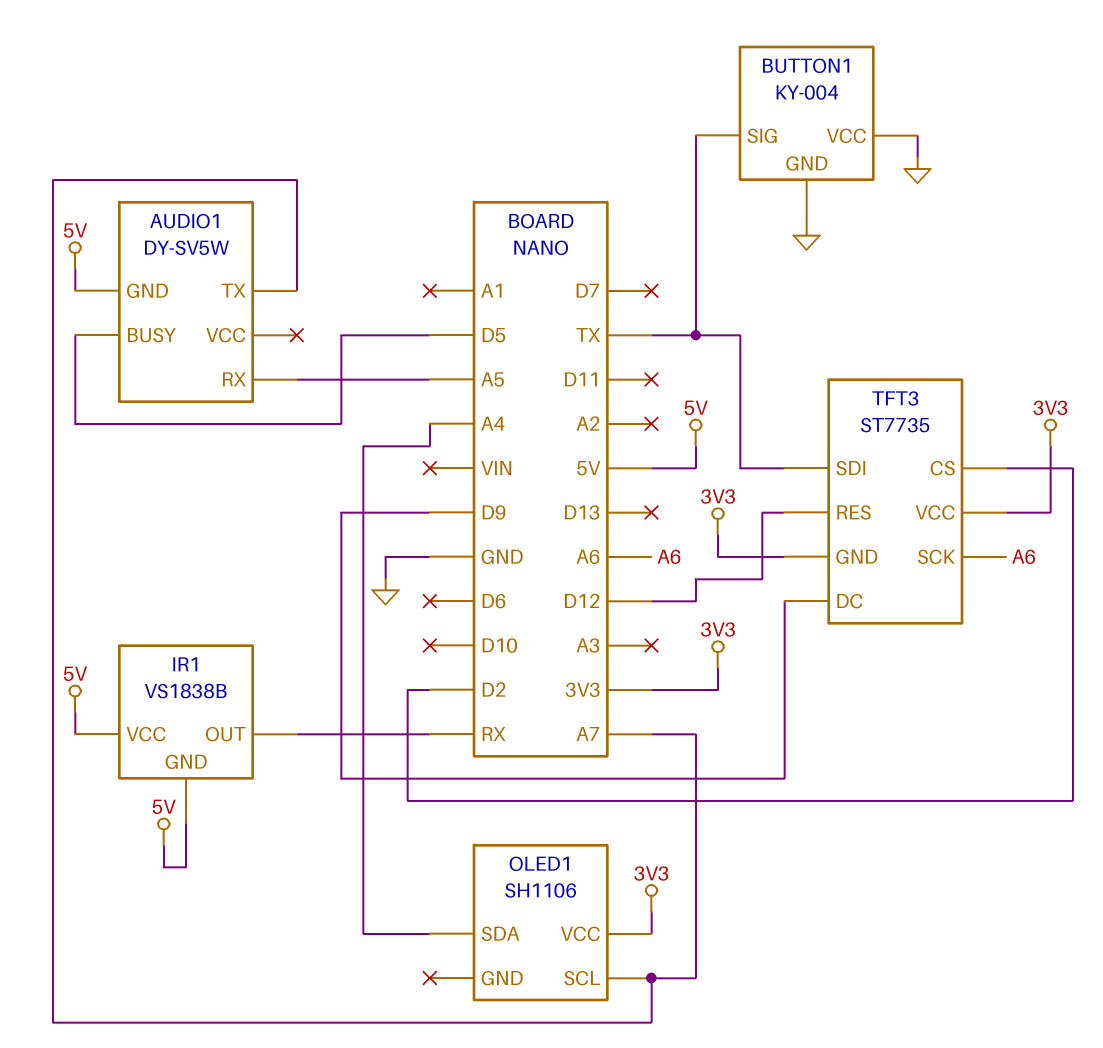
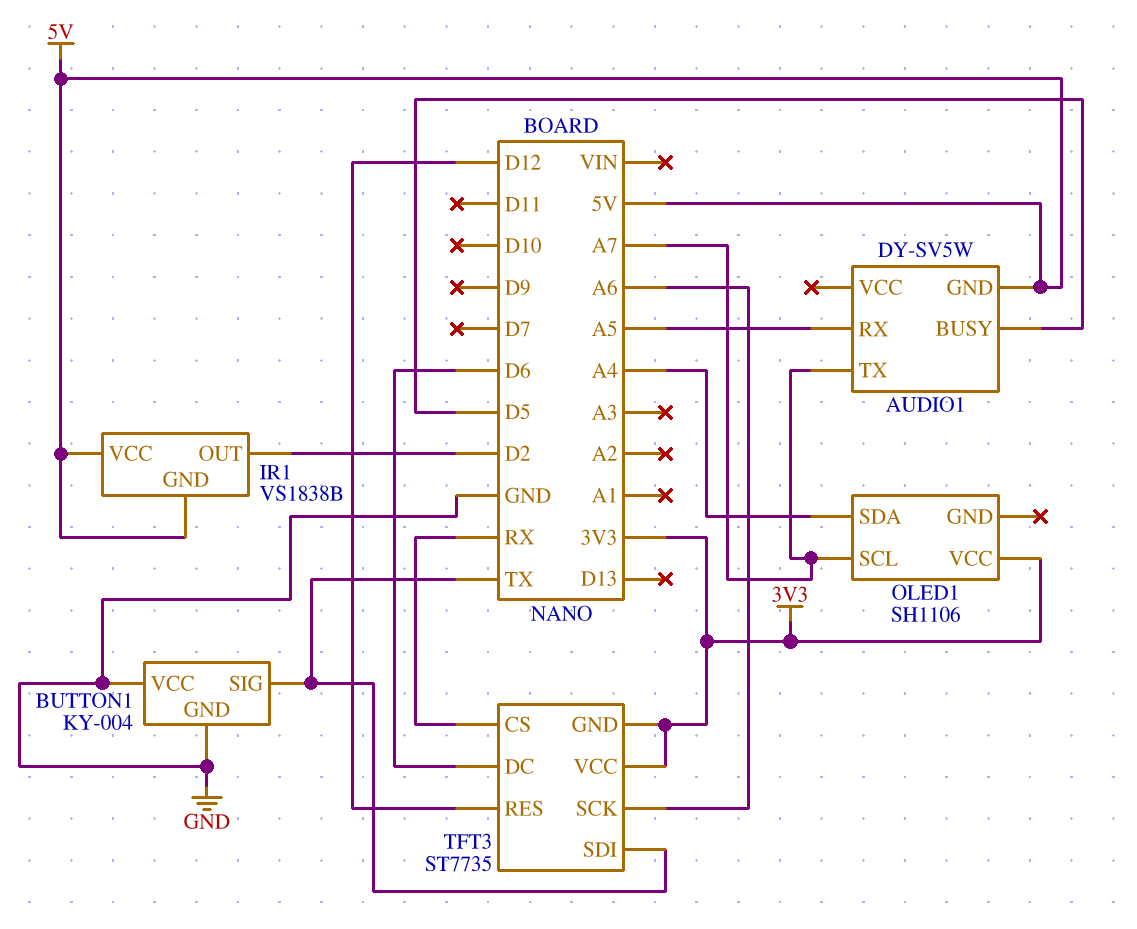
IR1 pin OUT: RX -> D2
TFT3 pin CS: D2 -> RX
TFT3 pin DC: D9 -> D6

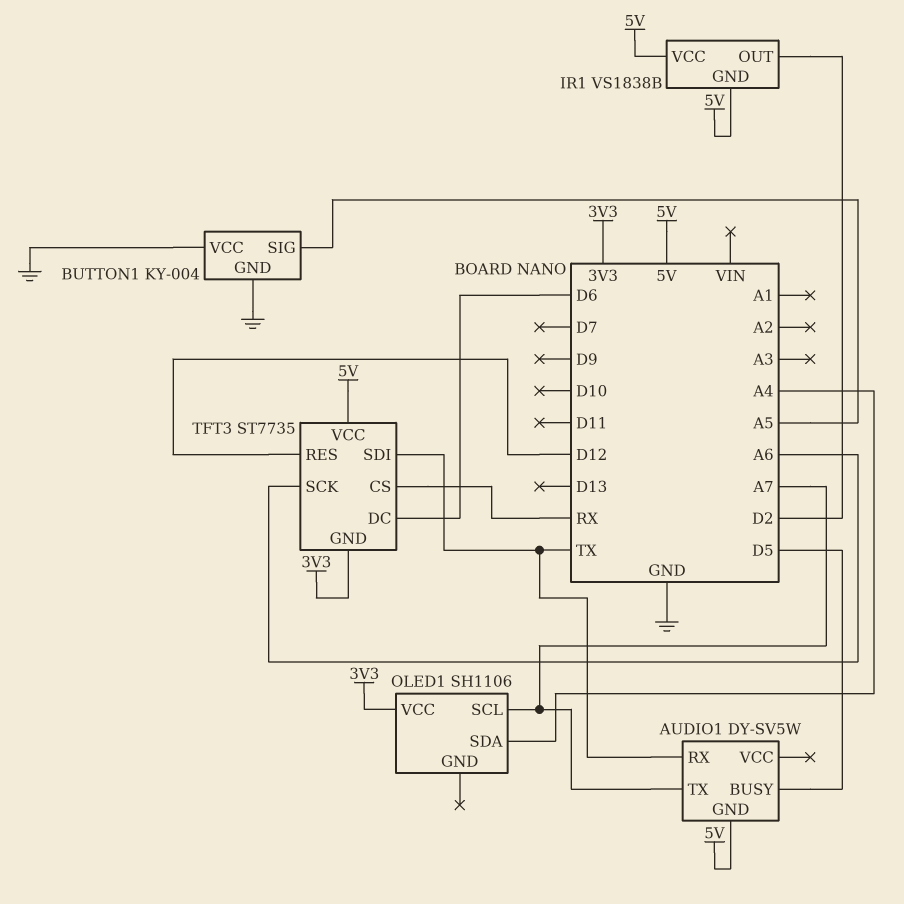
AUDIO1 pin RX: A5 -> TX
BUTTON1 pin SIG: TX -> A5
TFT3 pin VCC: 3V3 -> 5V

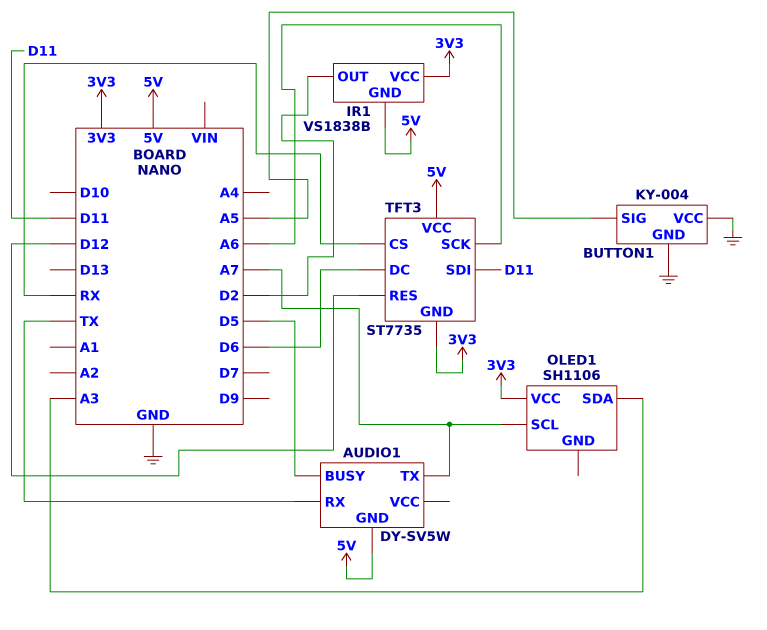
IR1 pin VCC: 5V -> 3V3
OLED1 pin SDA: A4 -> A3
TFT3 pin SDI: TX -> D11

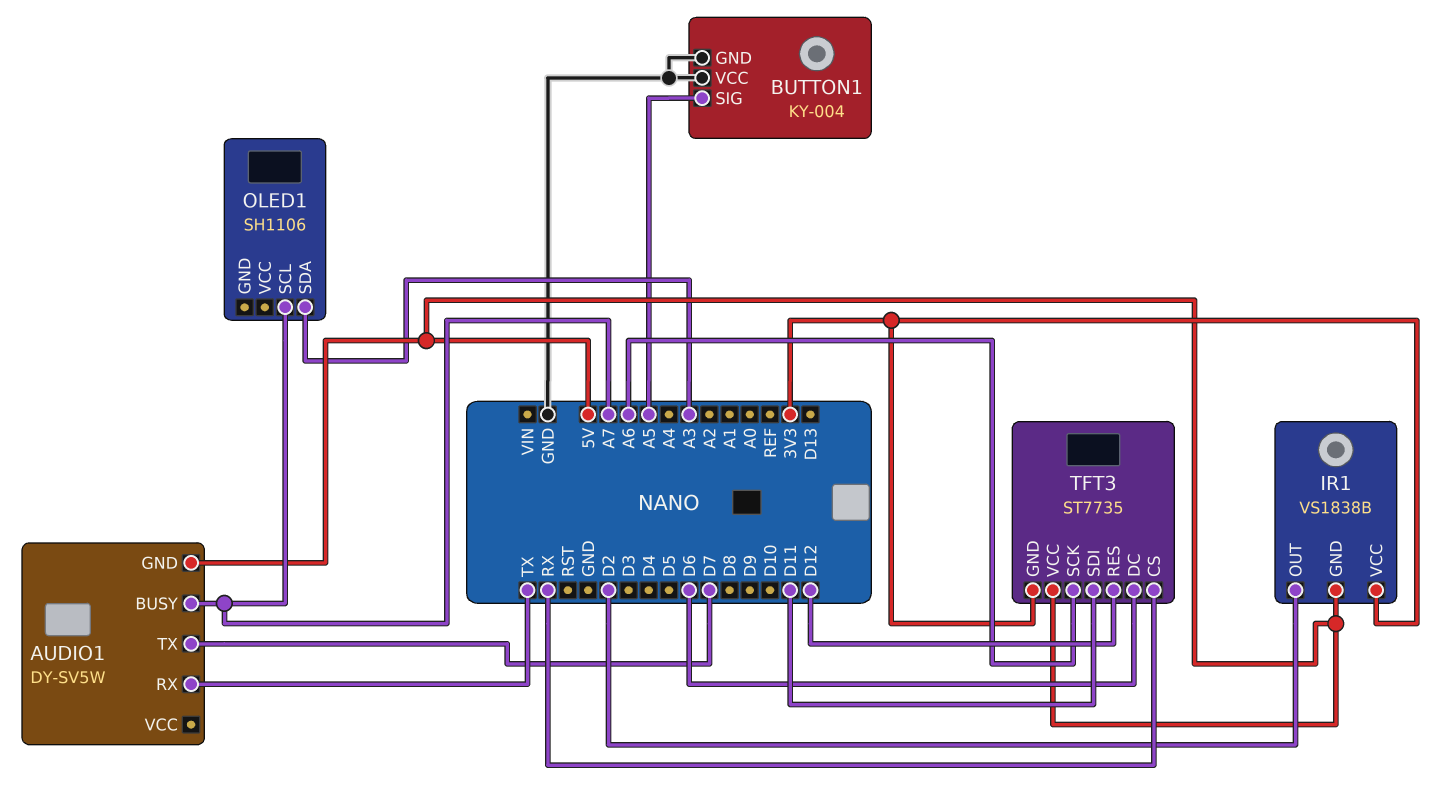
AUDIO1 pin BUSY: D5 -> A7
AUDIO1 pin TX: A7 -> D7
OLED1 pin VCC: 3V3 -> none

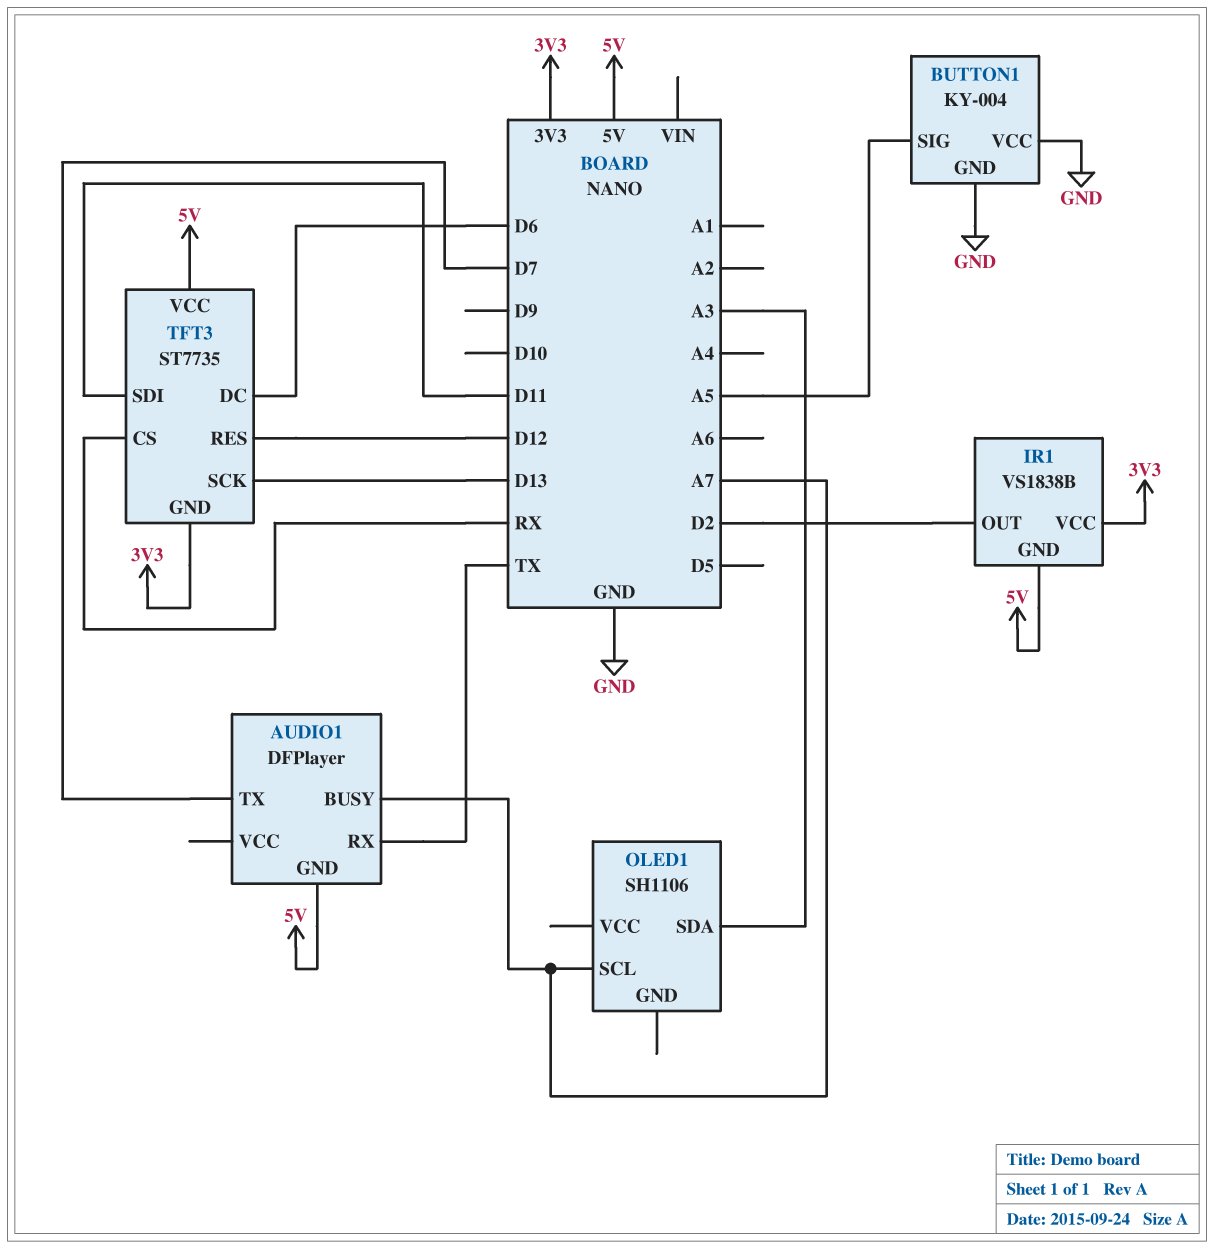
AUDIO1: DY-SV5W -> DFPlayer
TFT3 pin SCK: A6 -> D13

